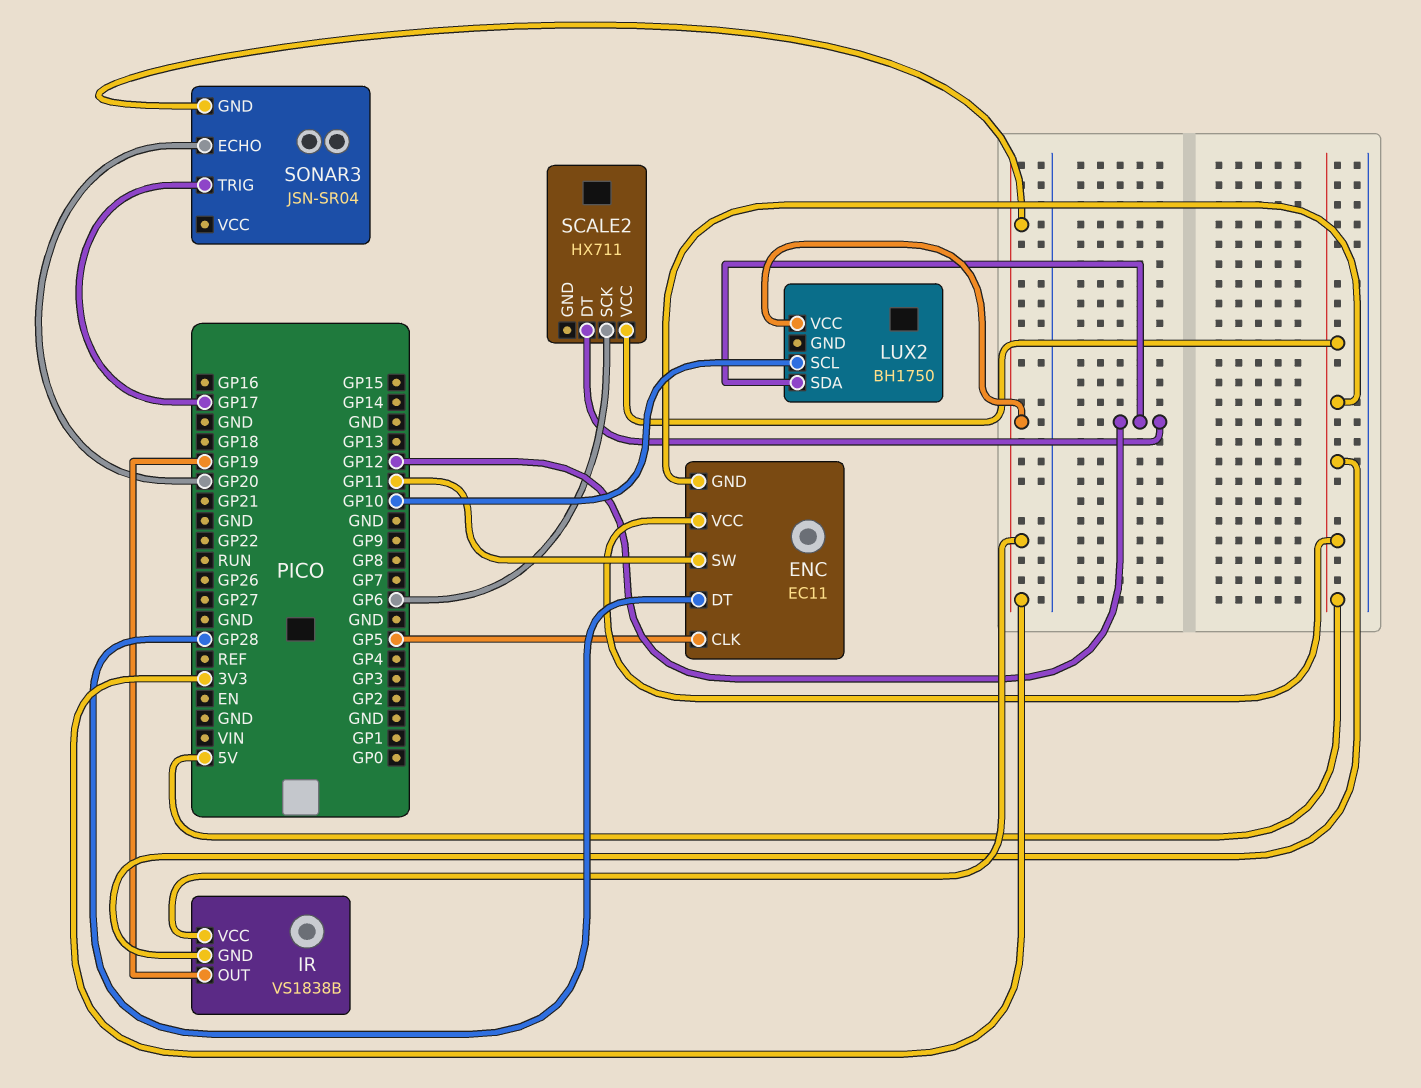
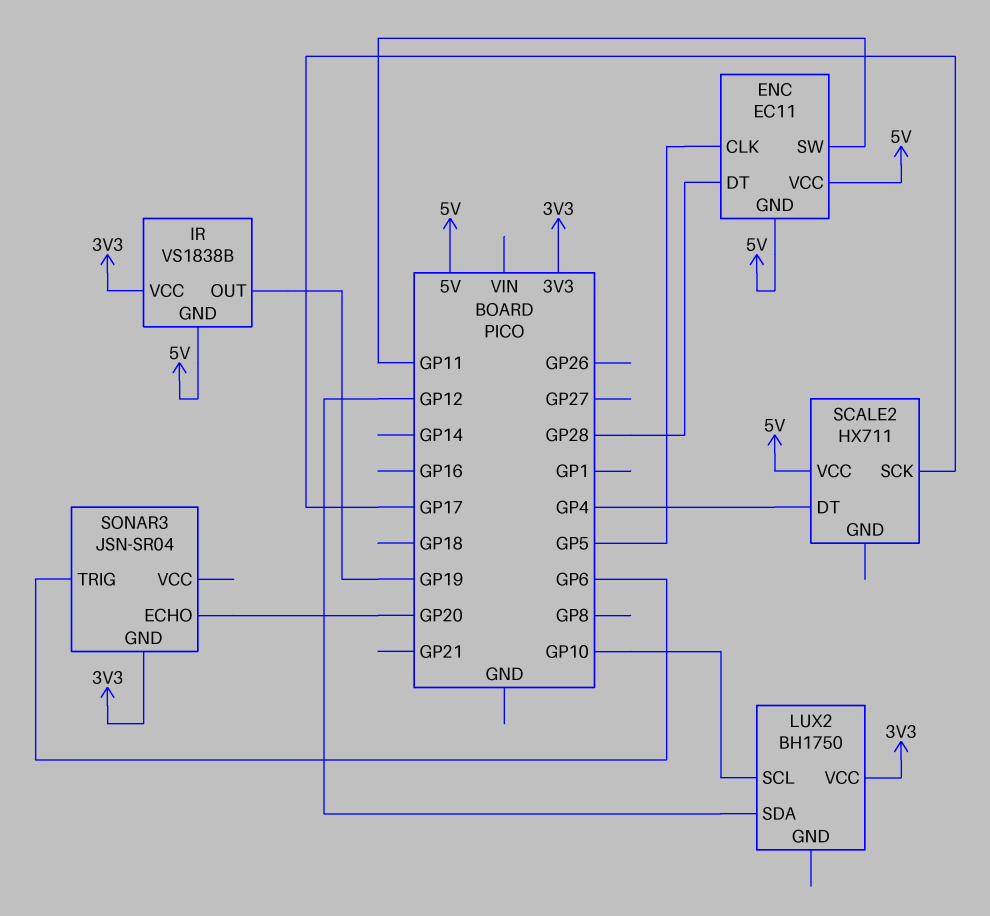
SCALE2 pin DT: GP12 -> GP4
SCALE2 pin SCK: GP6 -> GP17
SONAR3 pin TRIG: GP17 -> GP6

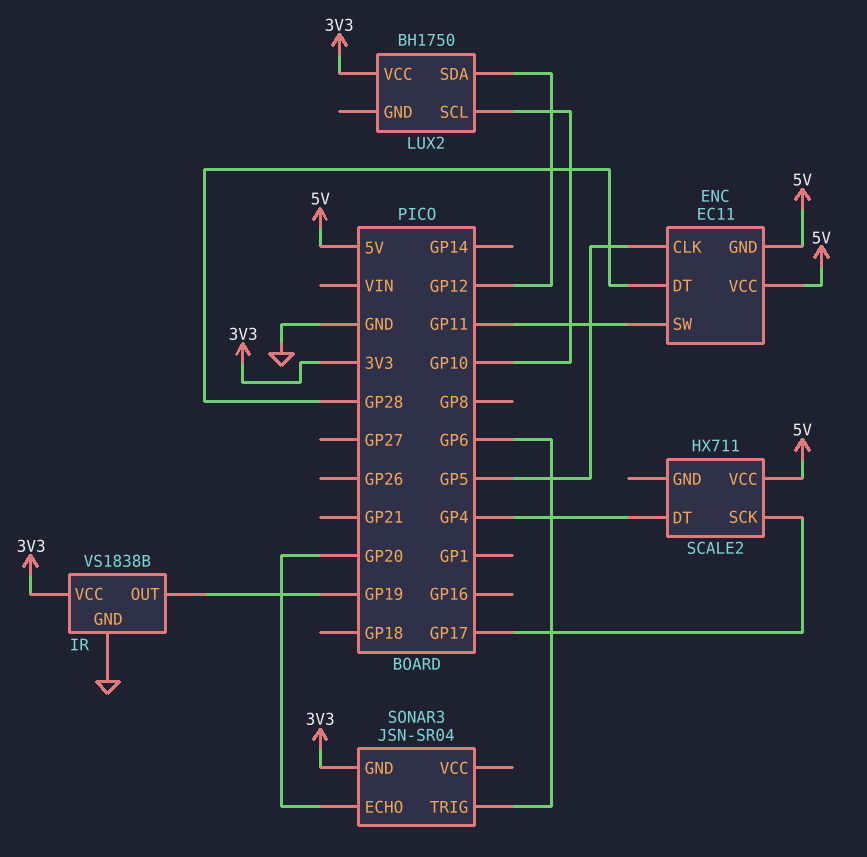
IR pin GND: 5V -> GND

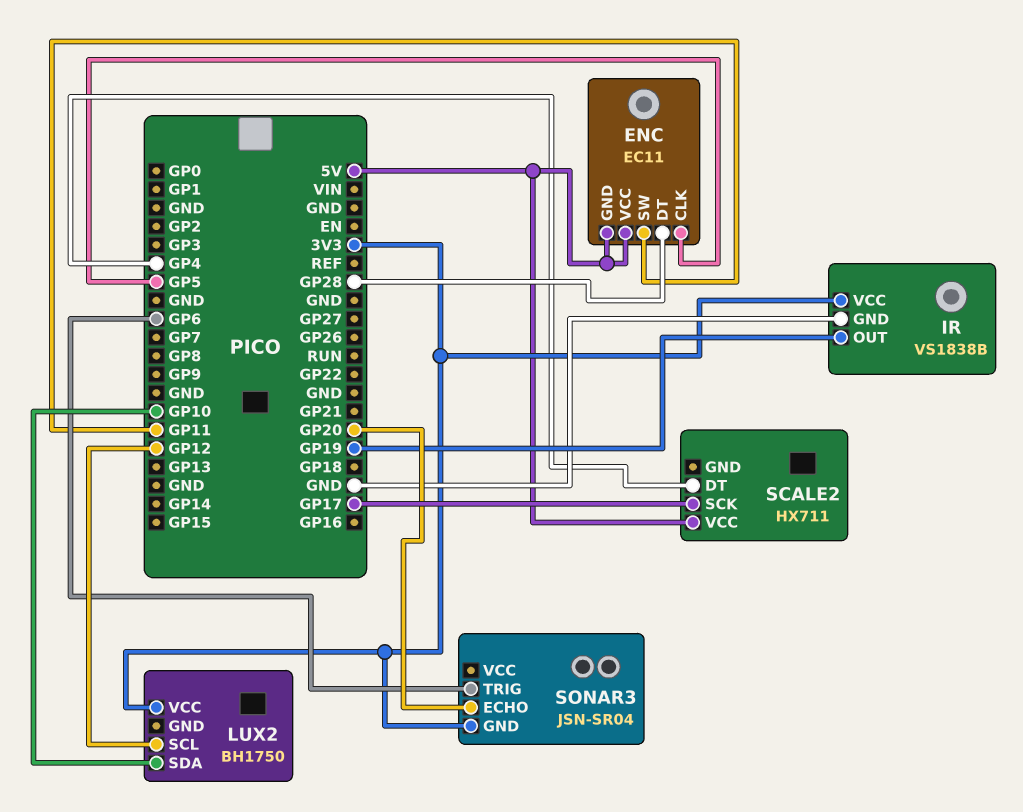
LUX2 pin SCL: GP10 -> GP12
LUX2 pin SDA: GP12 -> GP10

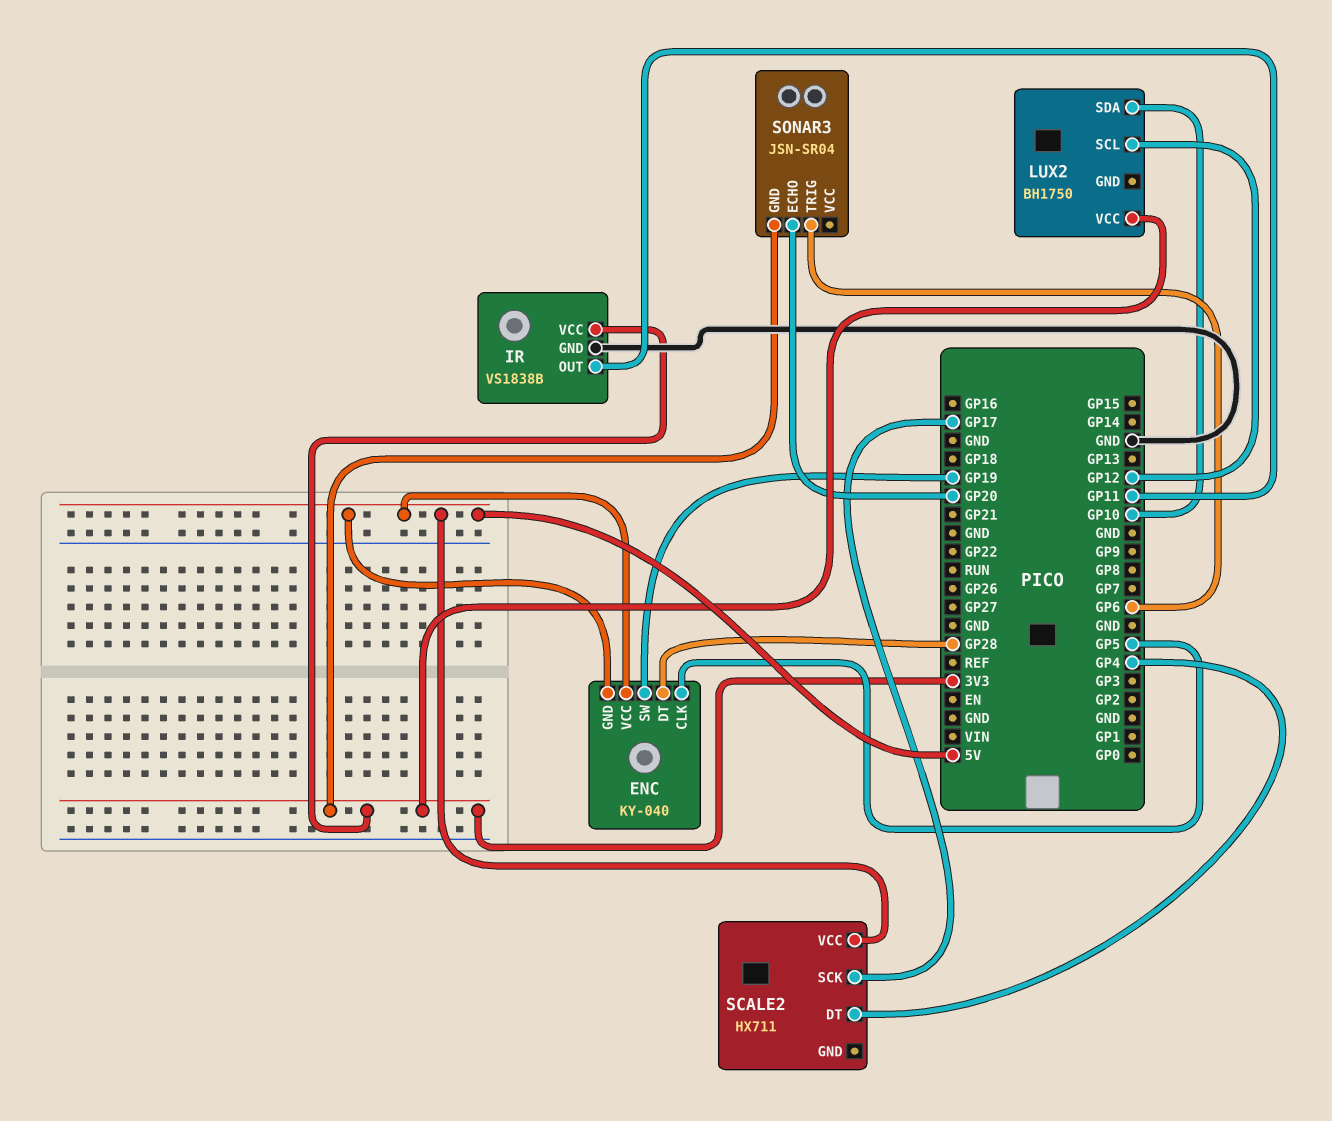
ENC: EC11 -> KY-040
ENC pin SW: GP11 -> GP19
IR pin OUT: GP19 -> GP11

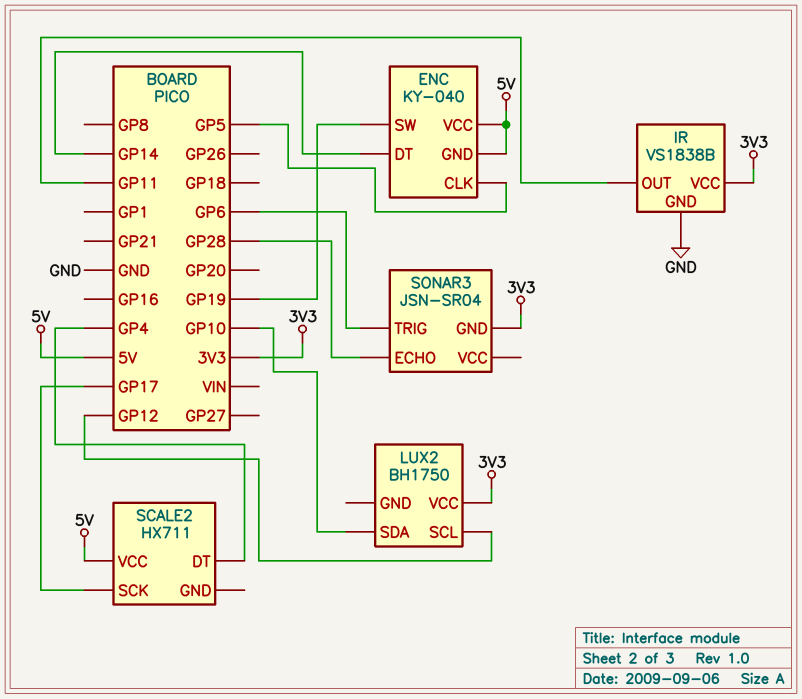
ENC pin DT: GP28 -> GP14
SONAR3 pin ECHO: GP20 -> GP28

